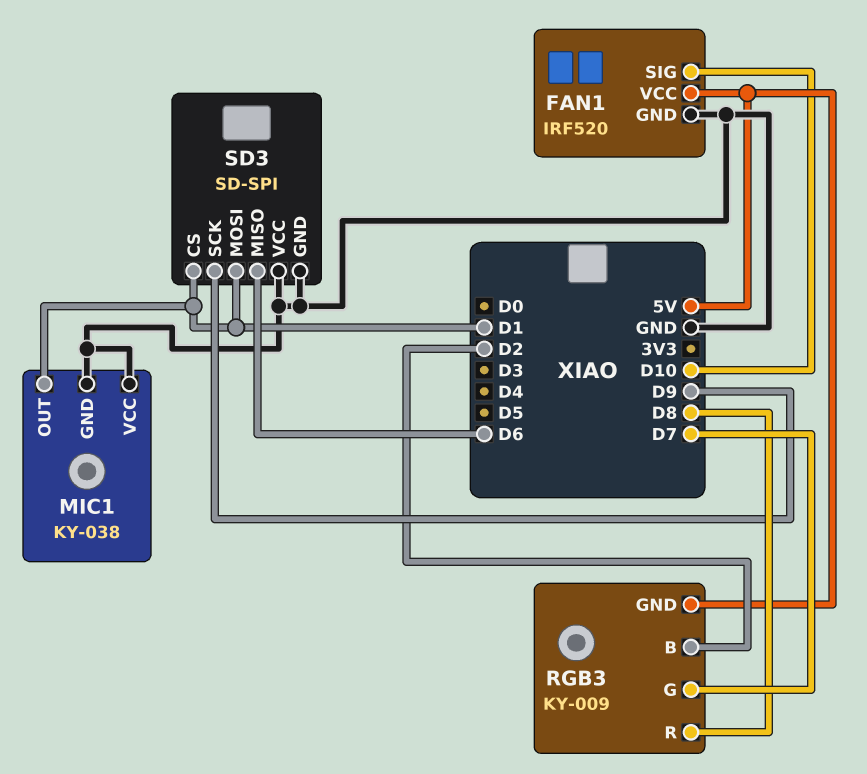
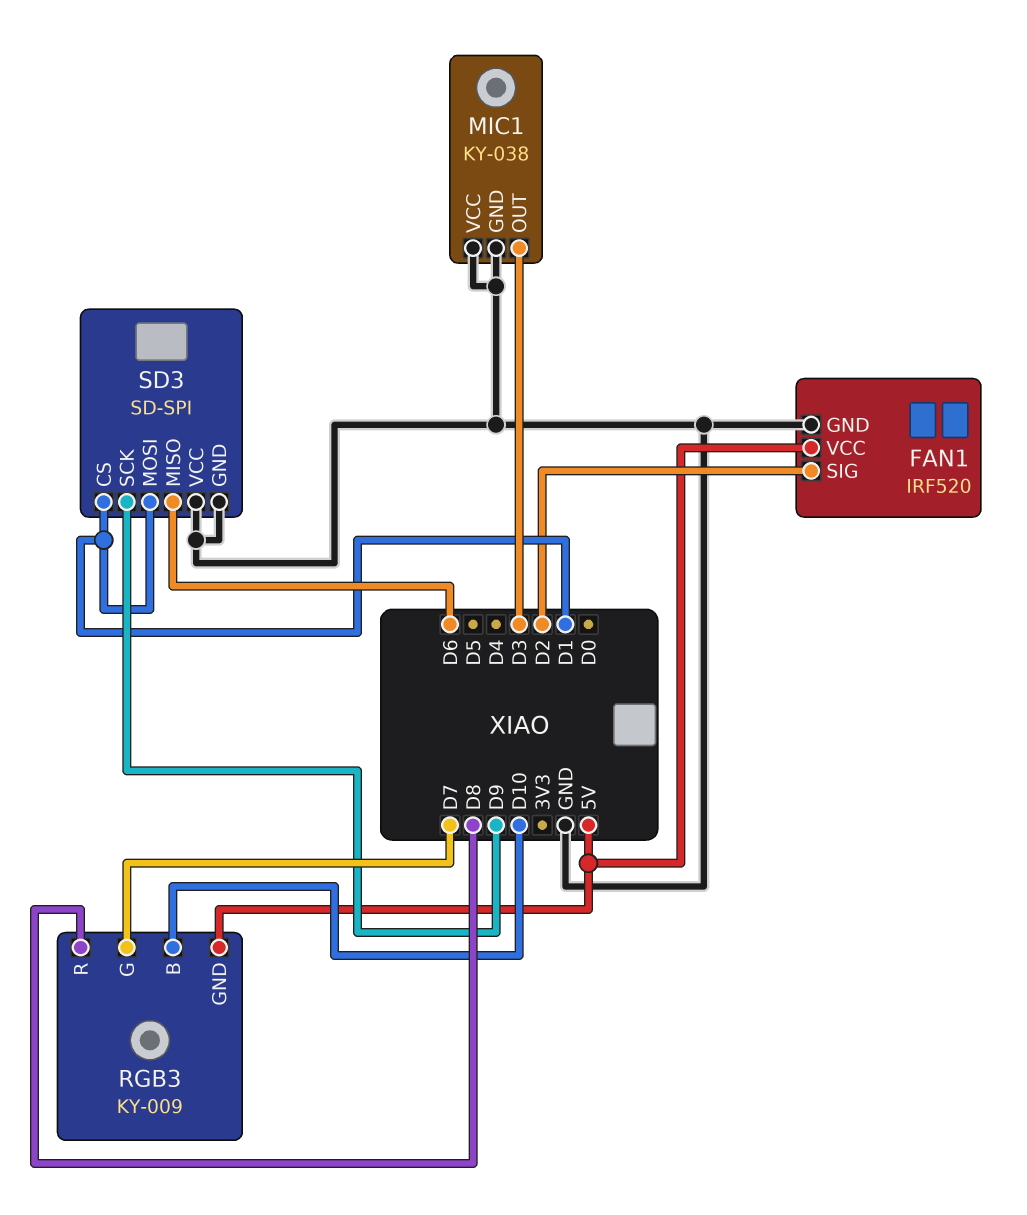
FAN1 pin SIG: D10 -> D2
MIC1 pin OUT: D1 -> D3
RGB3 pin B: D2 -> D10

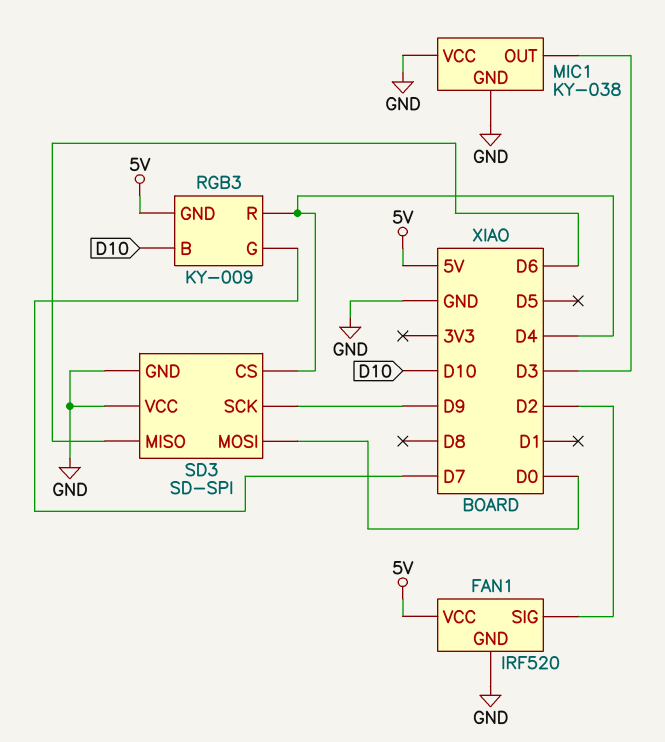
RGB3 pin R: D8 -> D4
SD3 pin CS: D1 -> D4
SD3 pin MOSI: D1 -> D0

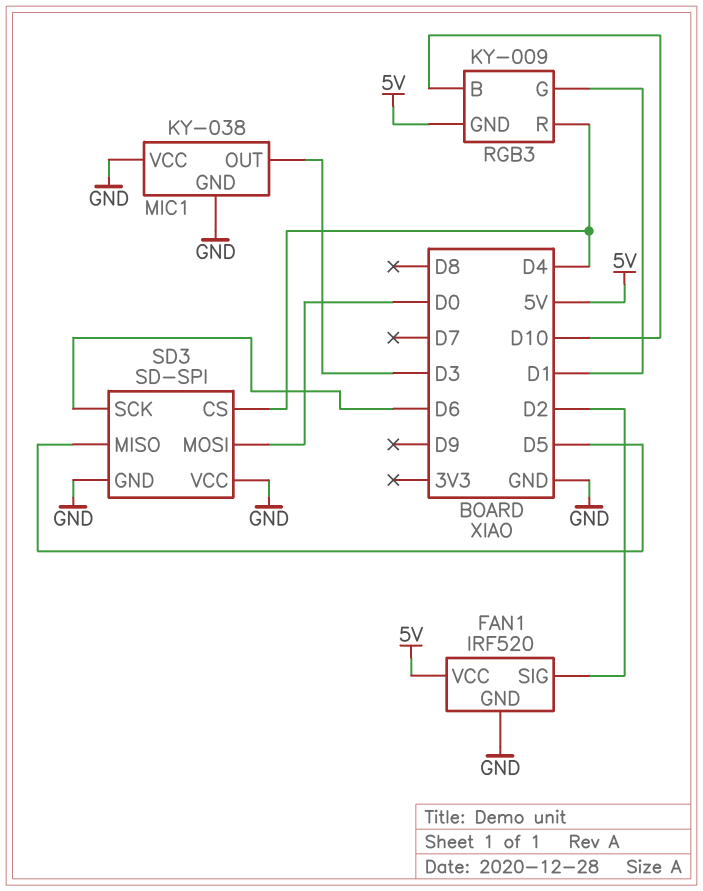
RGB3 pin G: D7 -> D1
SD3 pin MISO: D6 -> D5
SD3 pin SCK: D9 -> D6

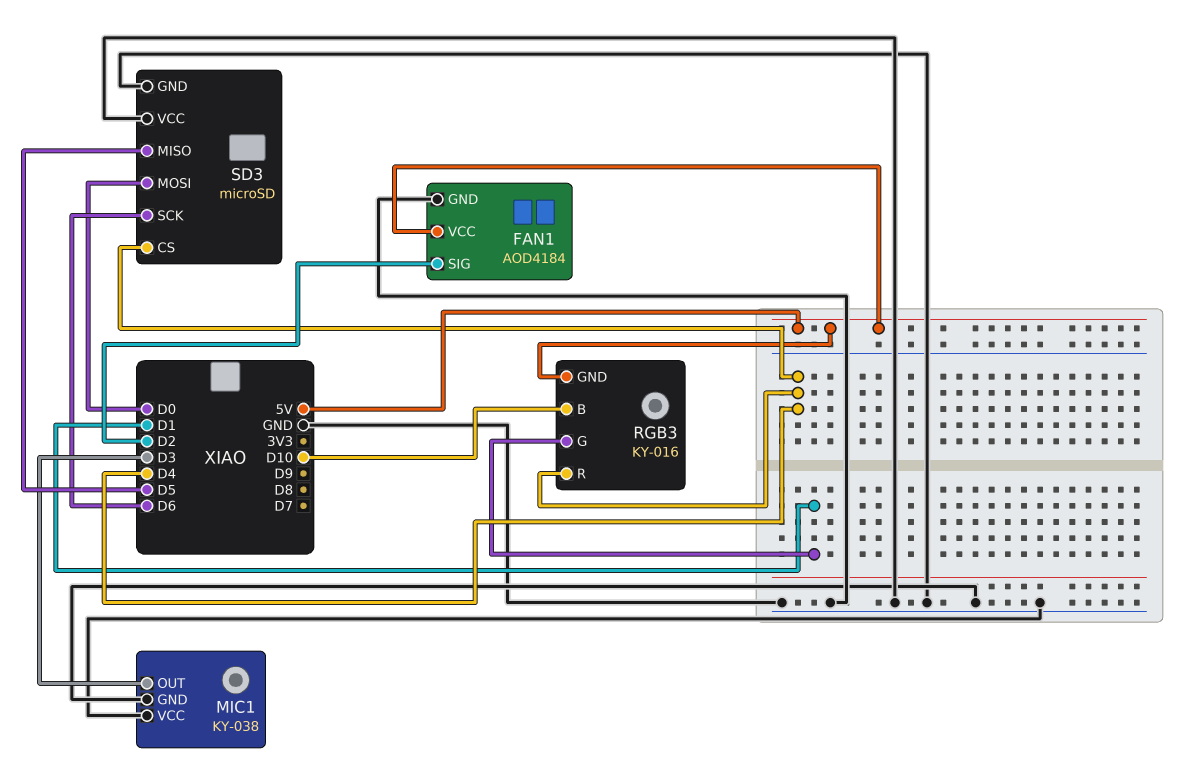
FAN1: IRF520 -> AOD4184
RGB3: KY-009 -> KY-016
SD3: SD-SPI -> microSD

